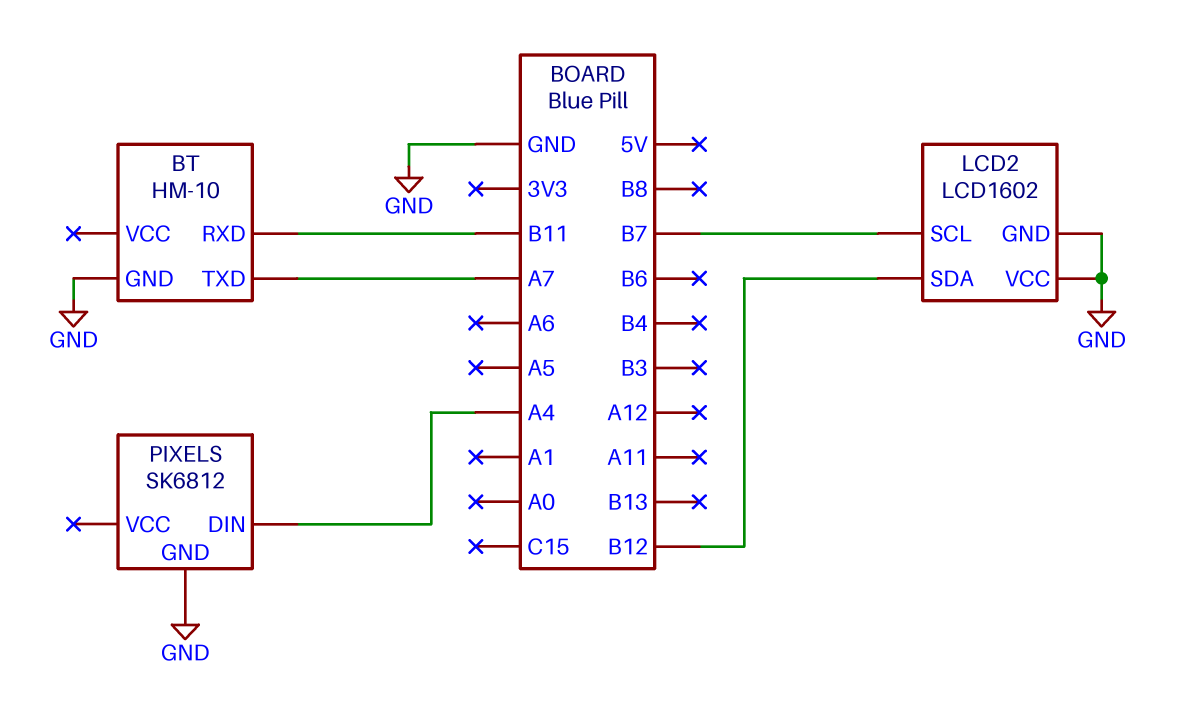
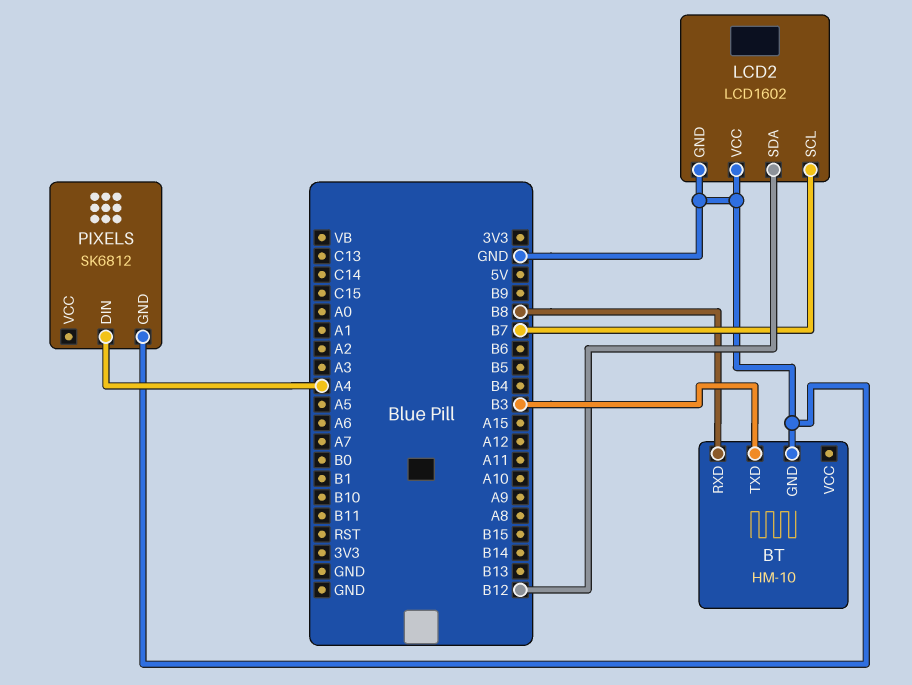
BT pin RXD: B11 -> B8
BT pin TXD: A7 -> B3

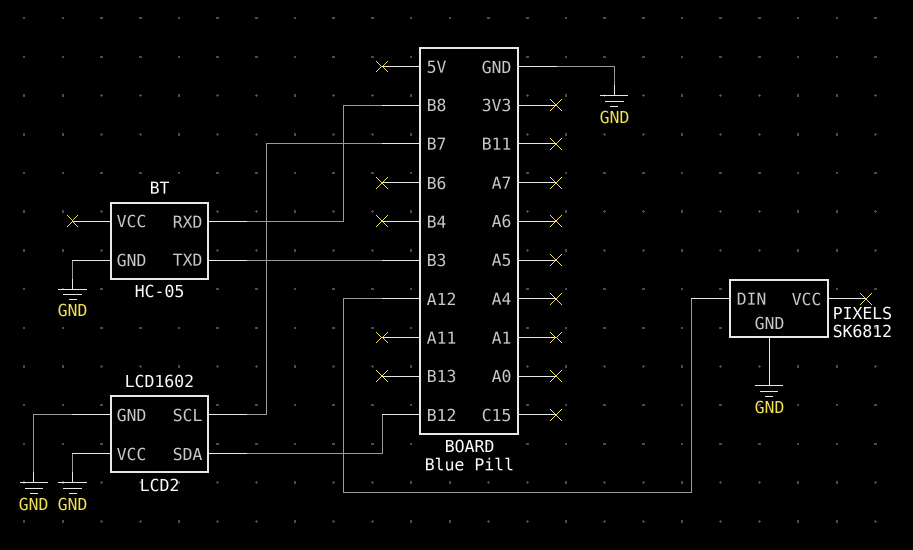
BT: HM-10 -> HC-05
PIXELS pin DIN: A4 -> A12

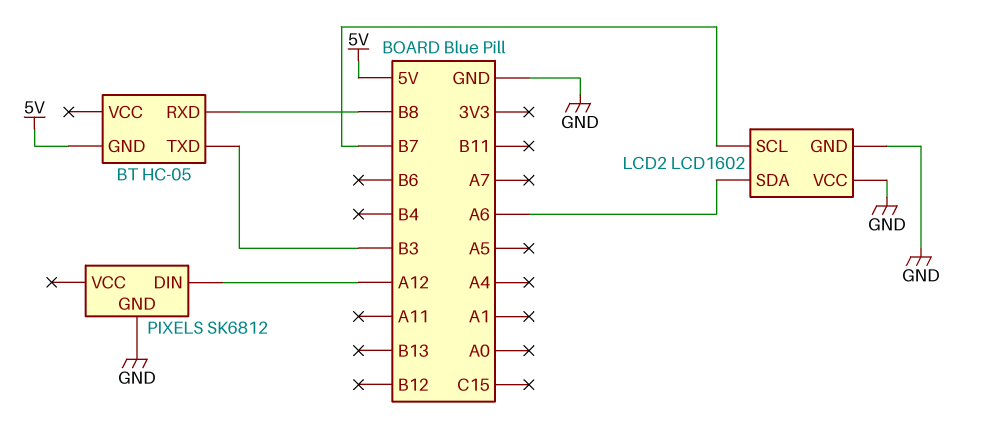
BT pin GND: GND -> 5V
LCD2 pin SDA: B12 -> A6

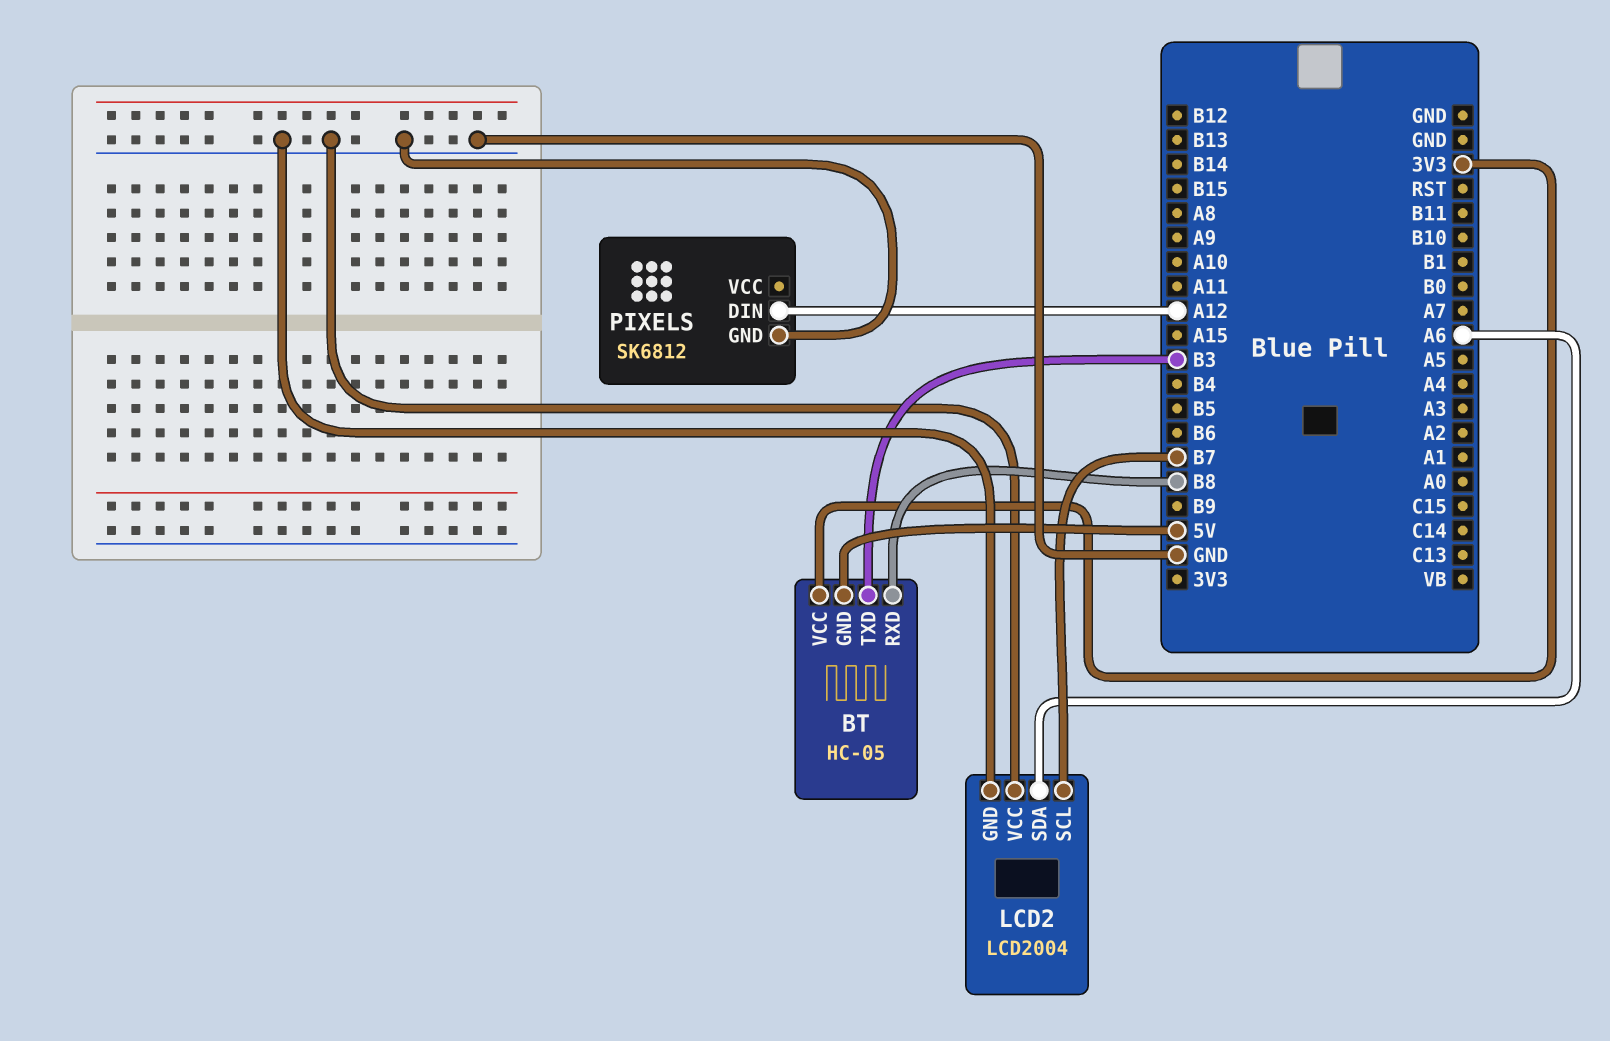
BT pin VCC: none -> 3V3
LCD2: LCD1602 -> LCD2004

